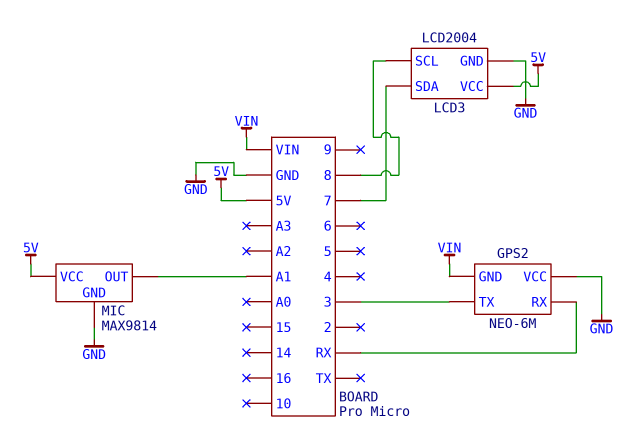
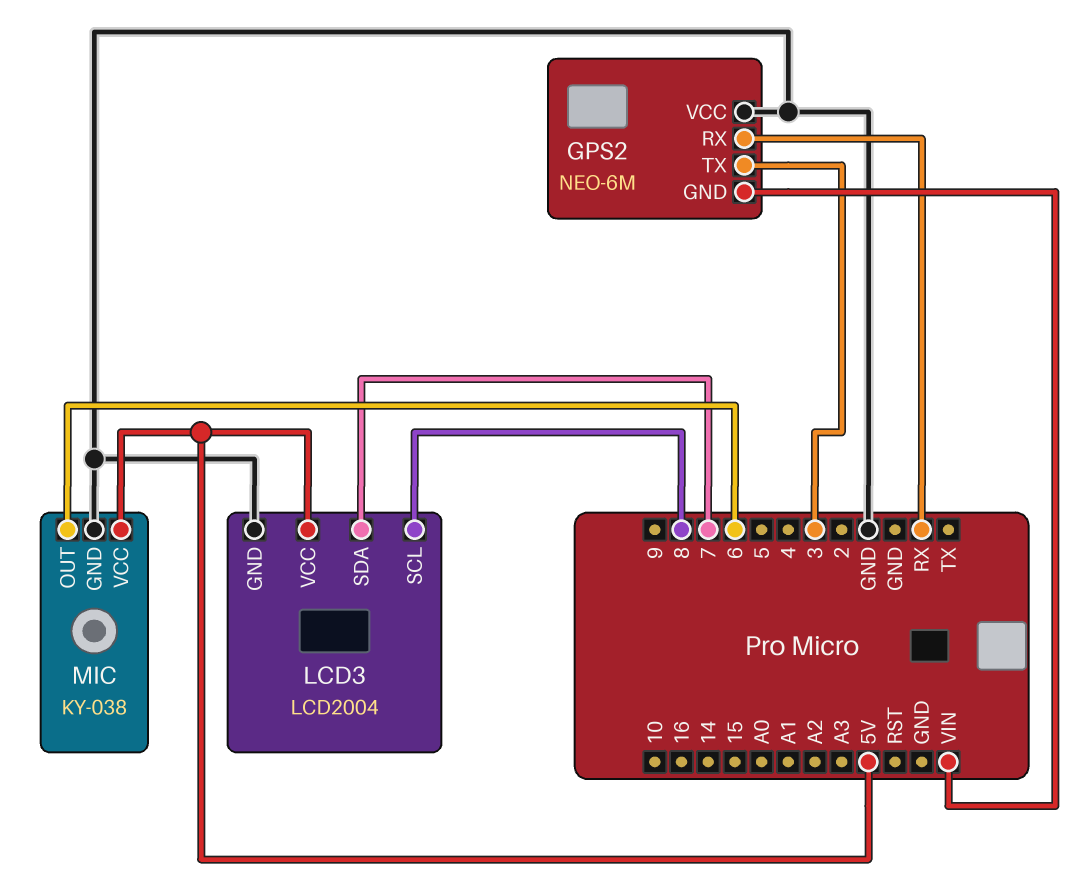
MIC: MAX9814 -> KY-038
MIC pin OUT: A1 -> 6

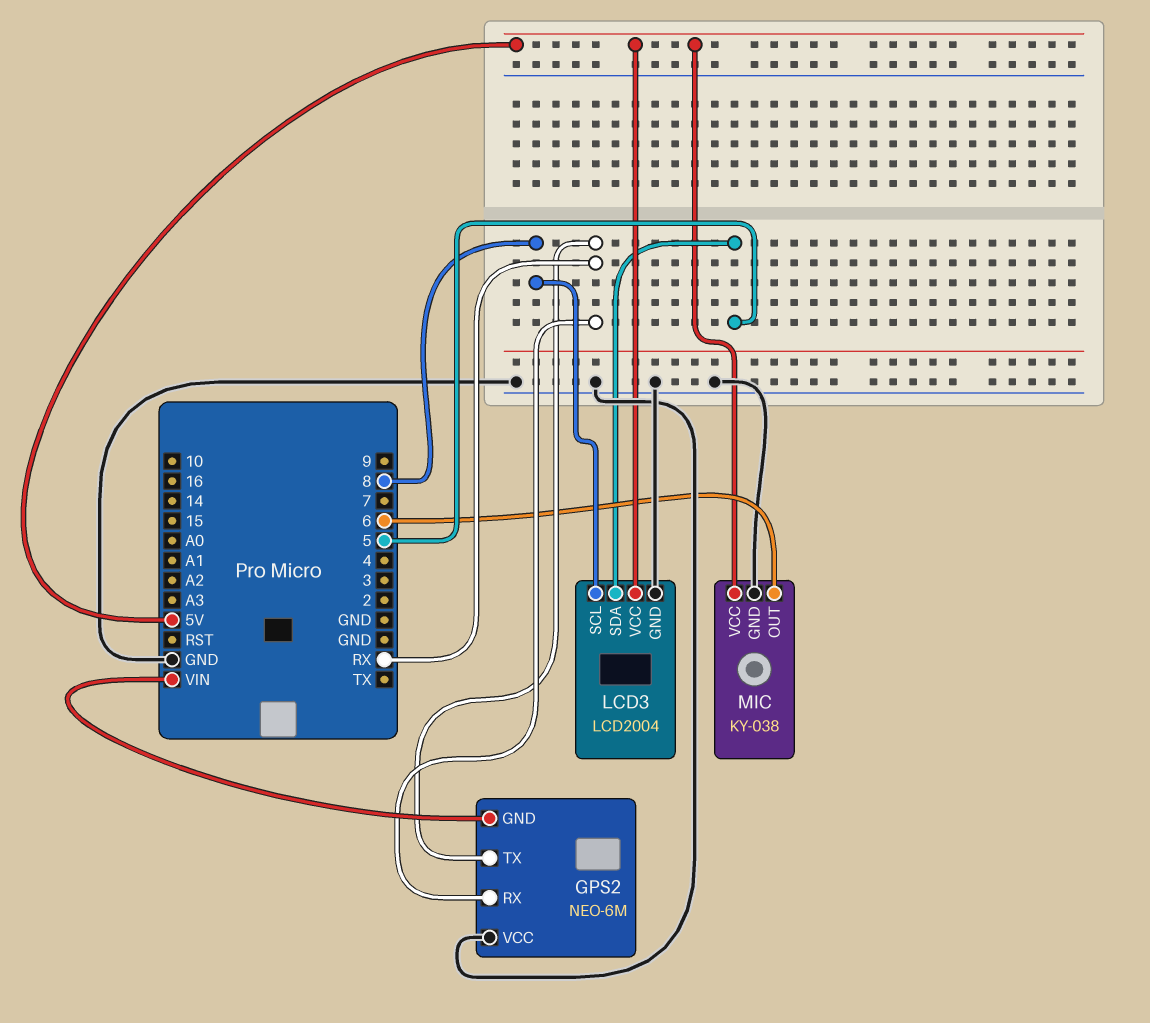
GPS2 pin TX: 3 -> RX
LCD3 pin SDA: 7 -> 5

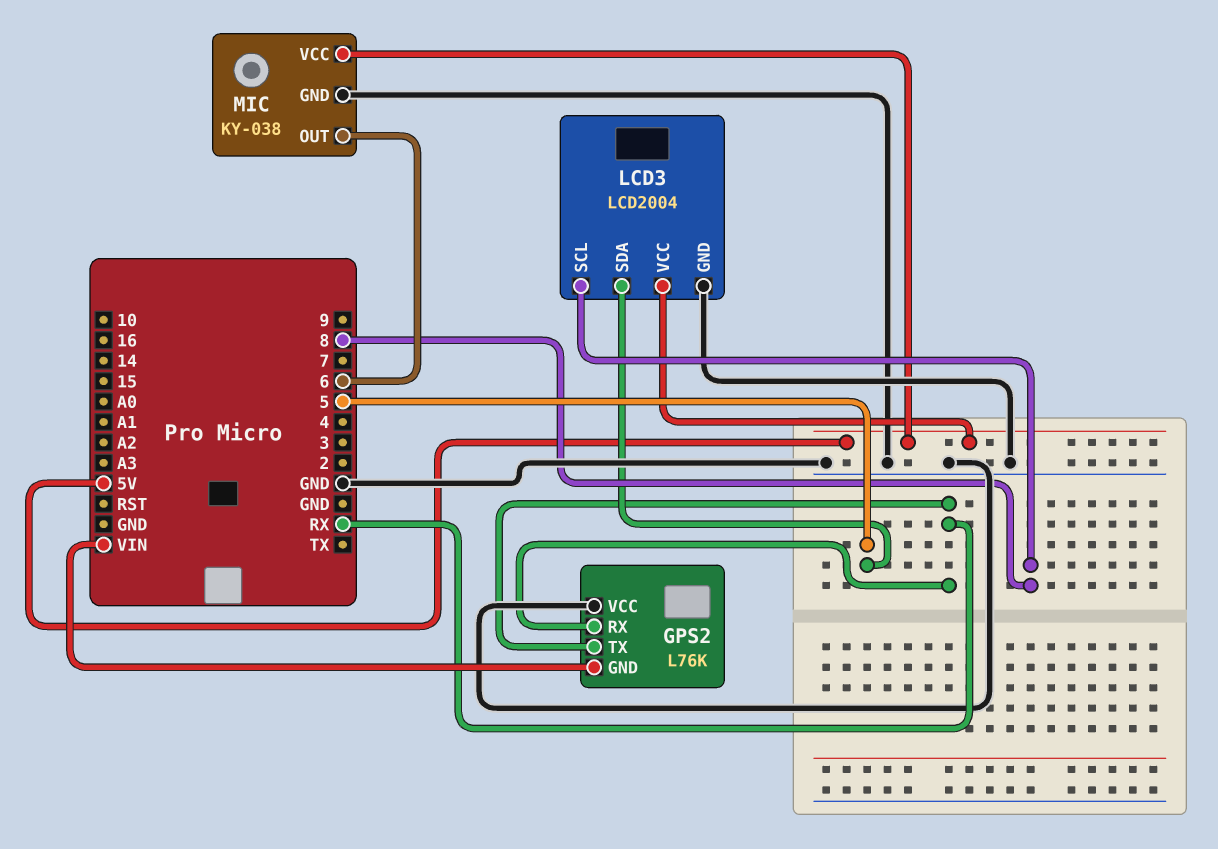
GPS2: NEO-6M -> L76K

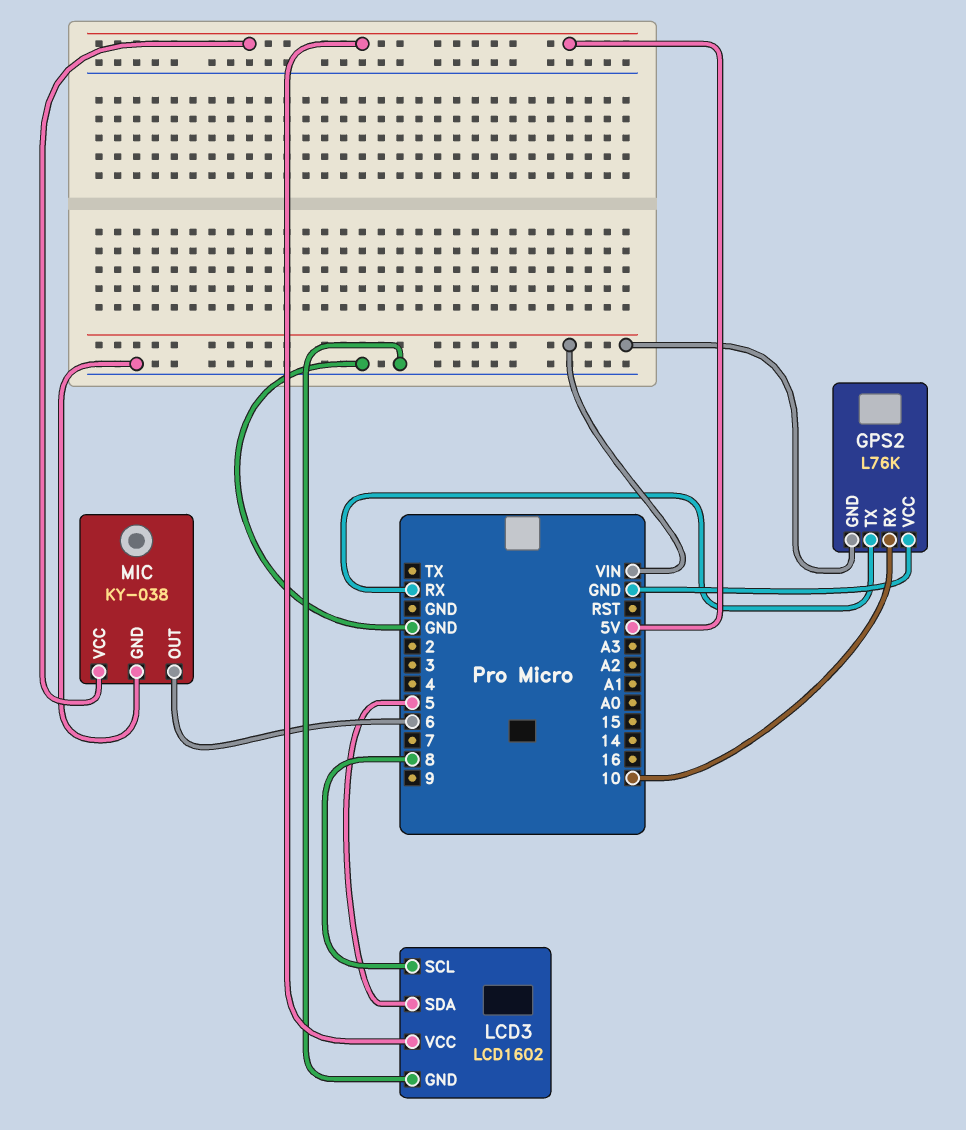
GPS2 pin RX: RX -> 10
LCD3: LCD2004 -> LCD1602

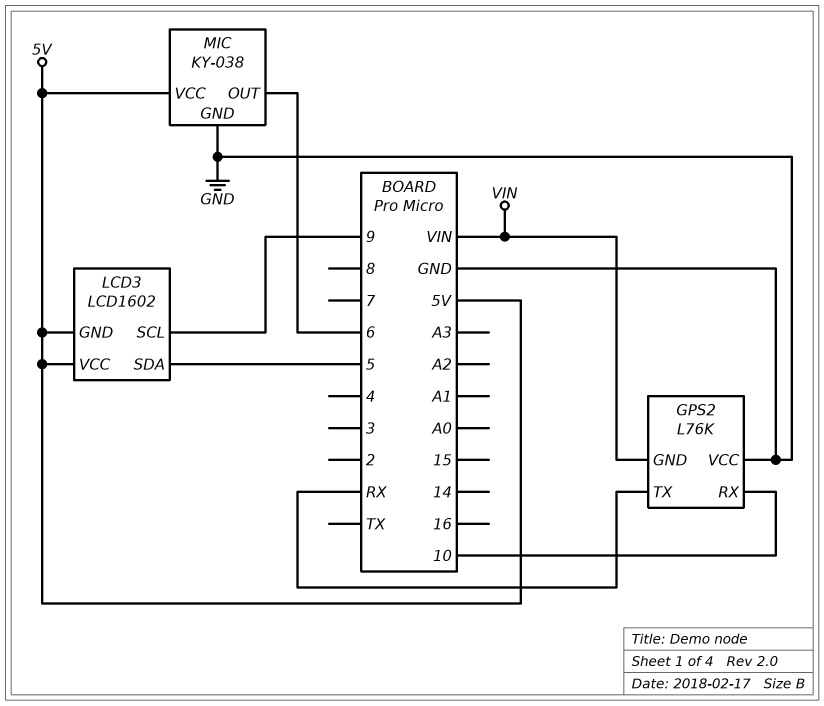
LCD3 pin GND: GND -> 5V
LCD3 pin SCL: 8 -> 9

